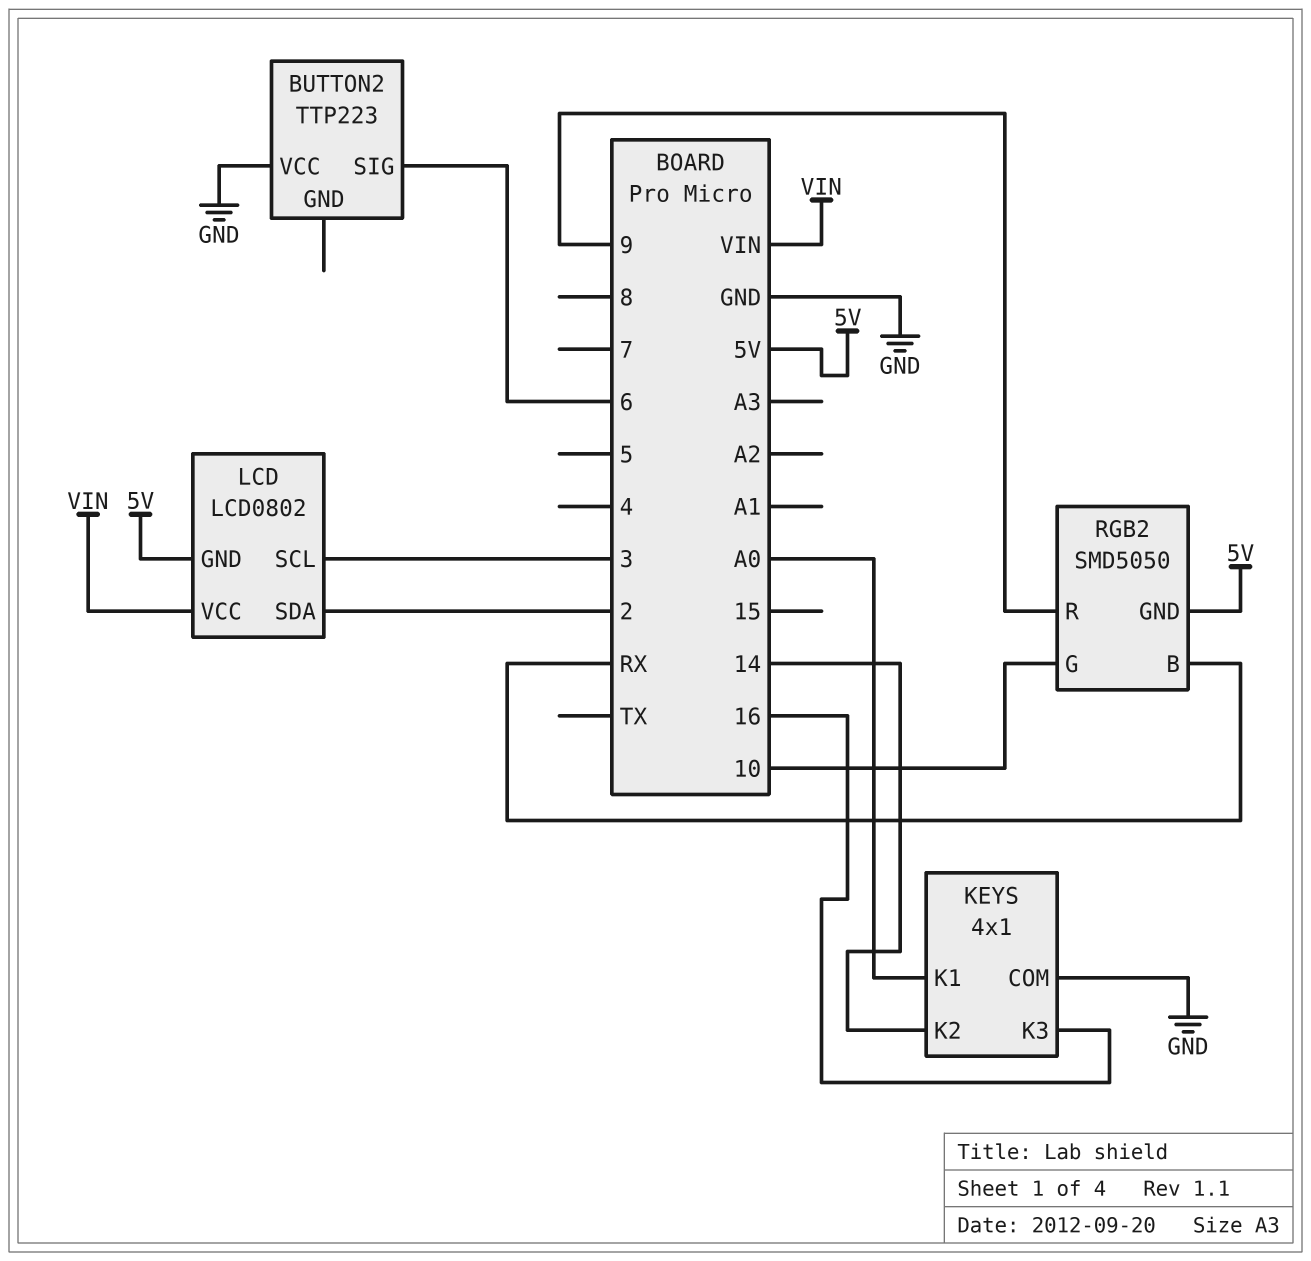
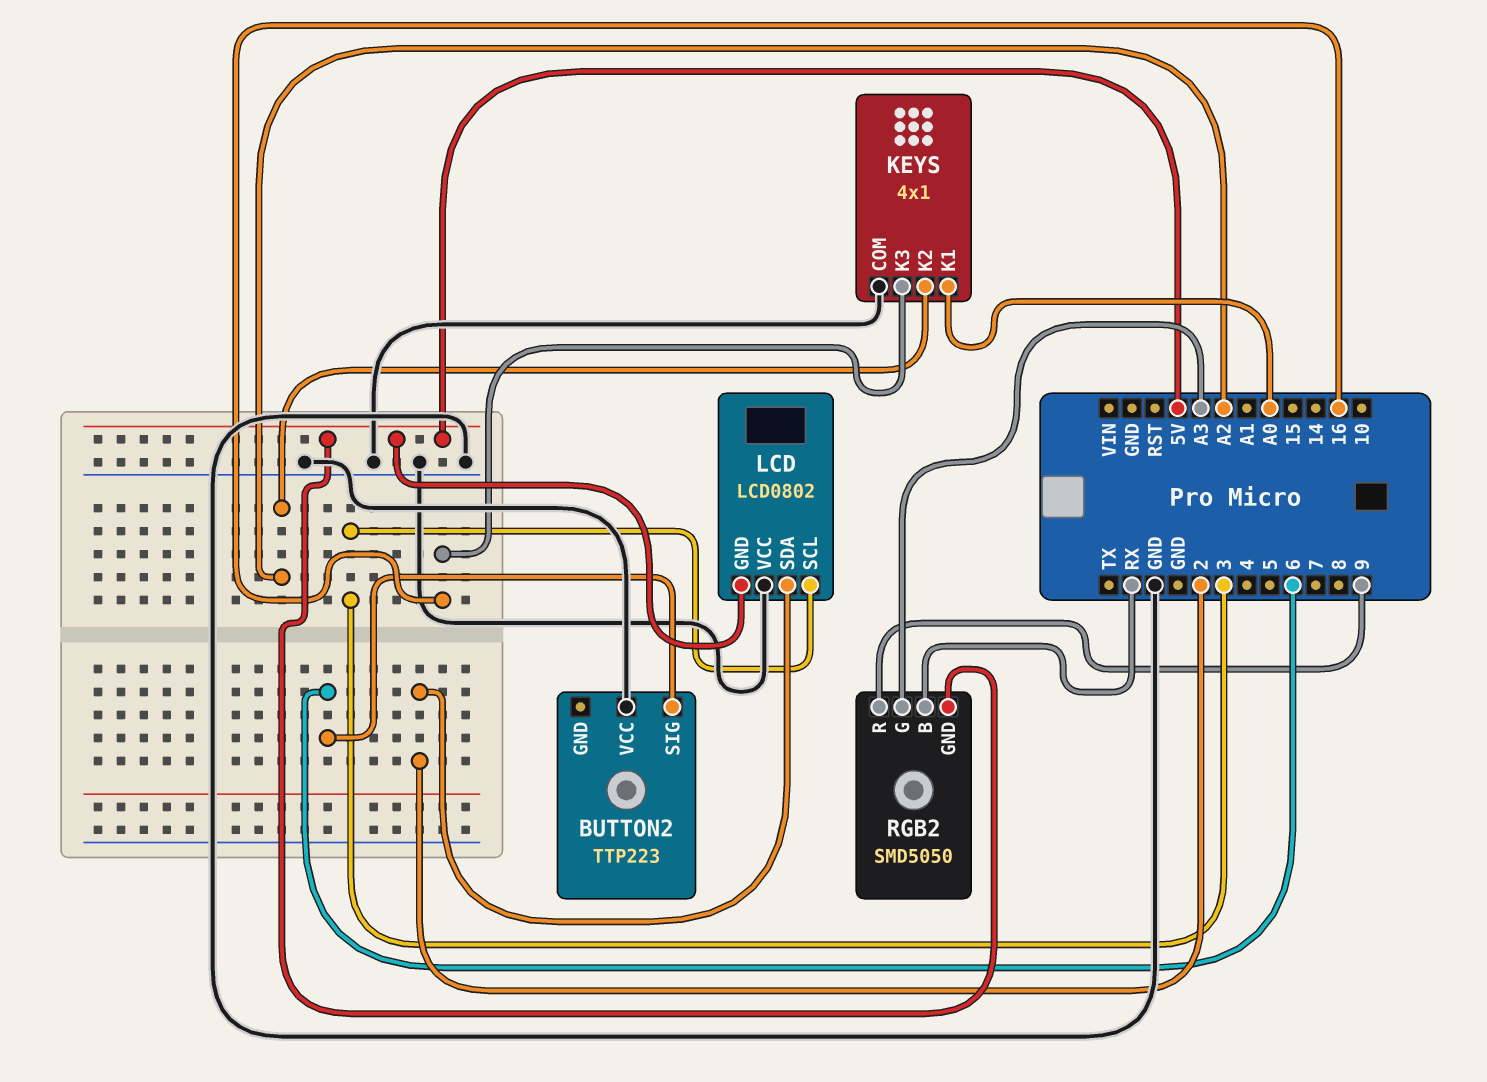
KEYS pin K2: 14 -> A2
LCD pin VCC: VIN -> GND
RGB2 pin G: 10 -> A3

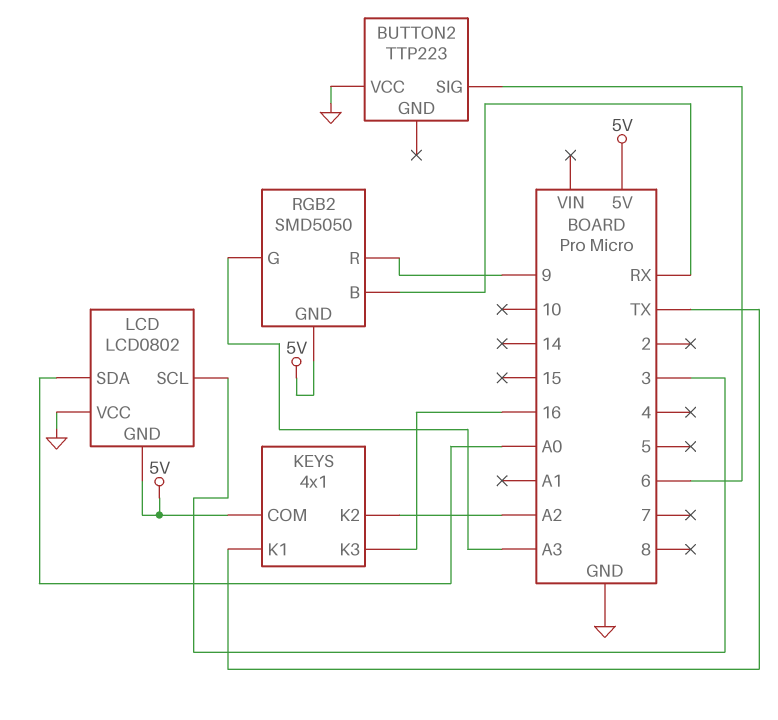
KEYS pin COM: GND -> 5V
KEYS pin K1: A0 -> TX
LCD pin SDA: 2 -> A0

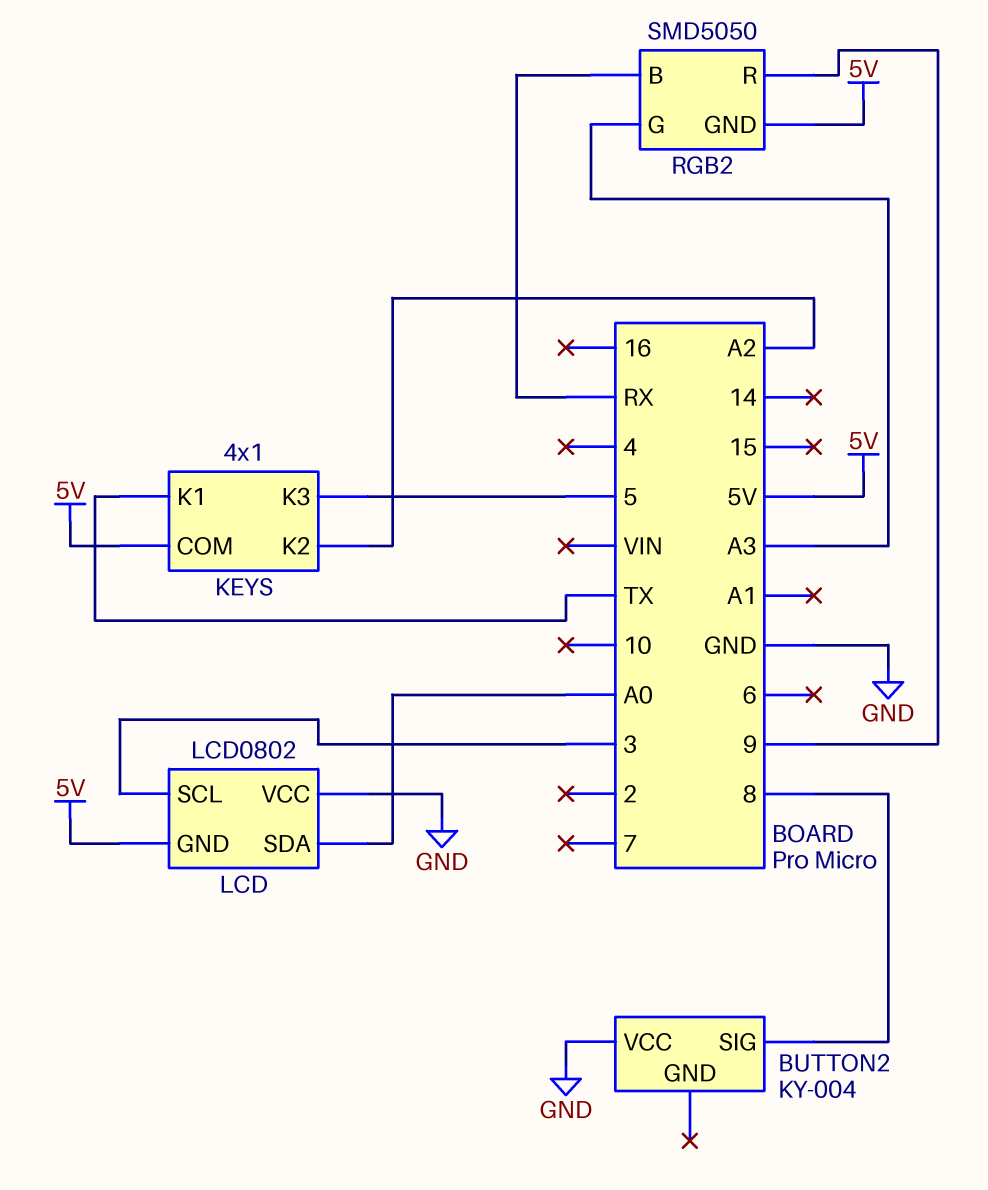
BUTTON2: TTP223 -> KY-004
BUTTON2 pin SIG: 6 -> 8
KEYS pin K3: 16 -> 5

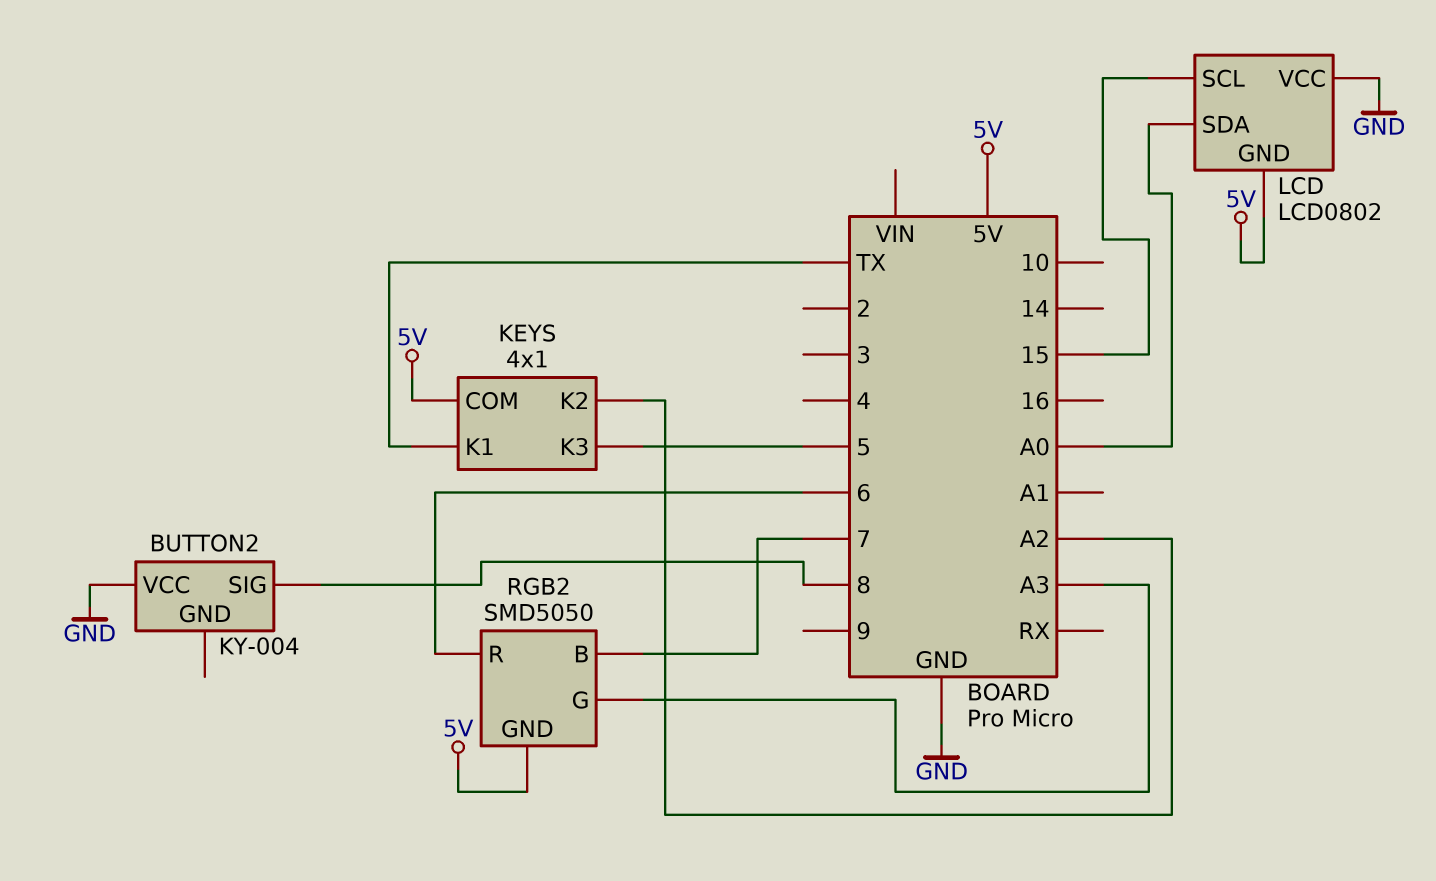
LCD pin SCL: 3 -> 15
RGB2 pin B: RX -> 7
RGB2 pin R: 9 -> 6

